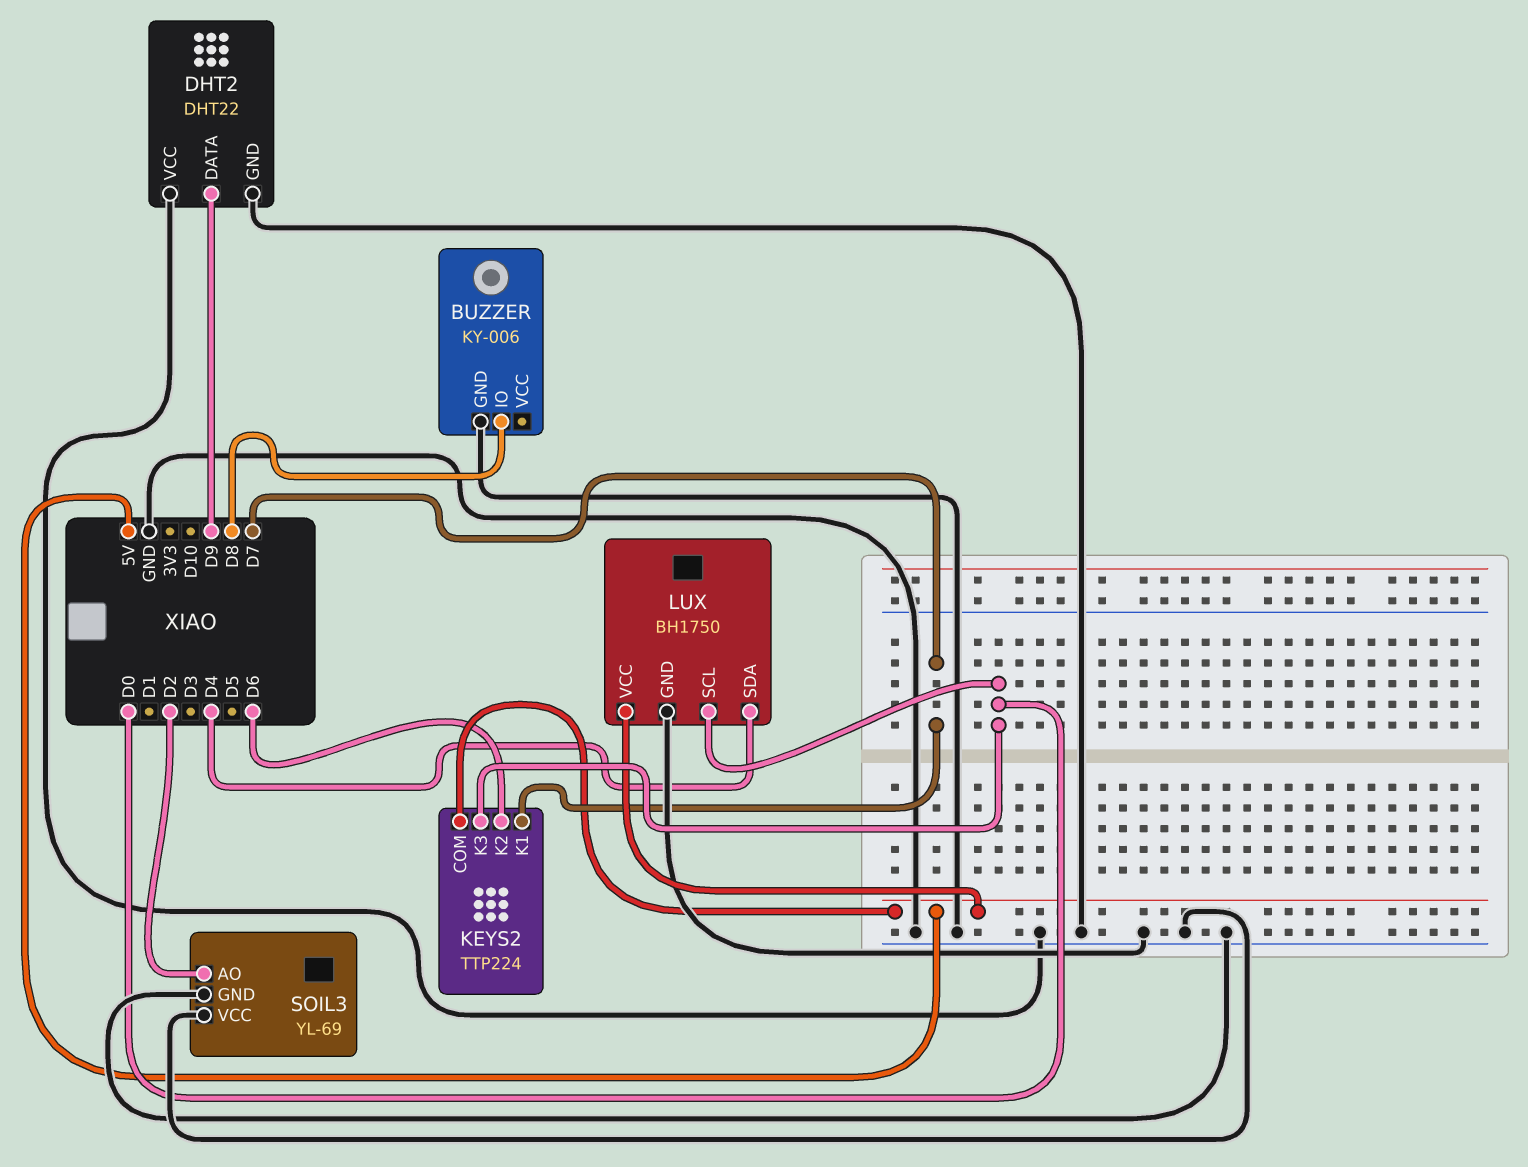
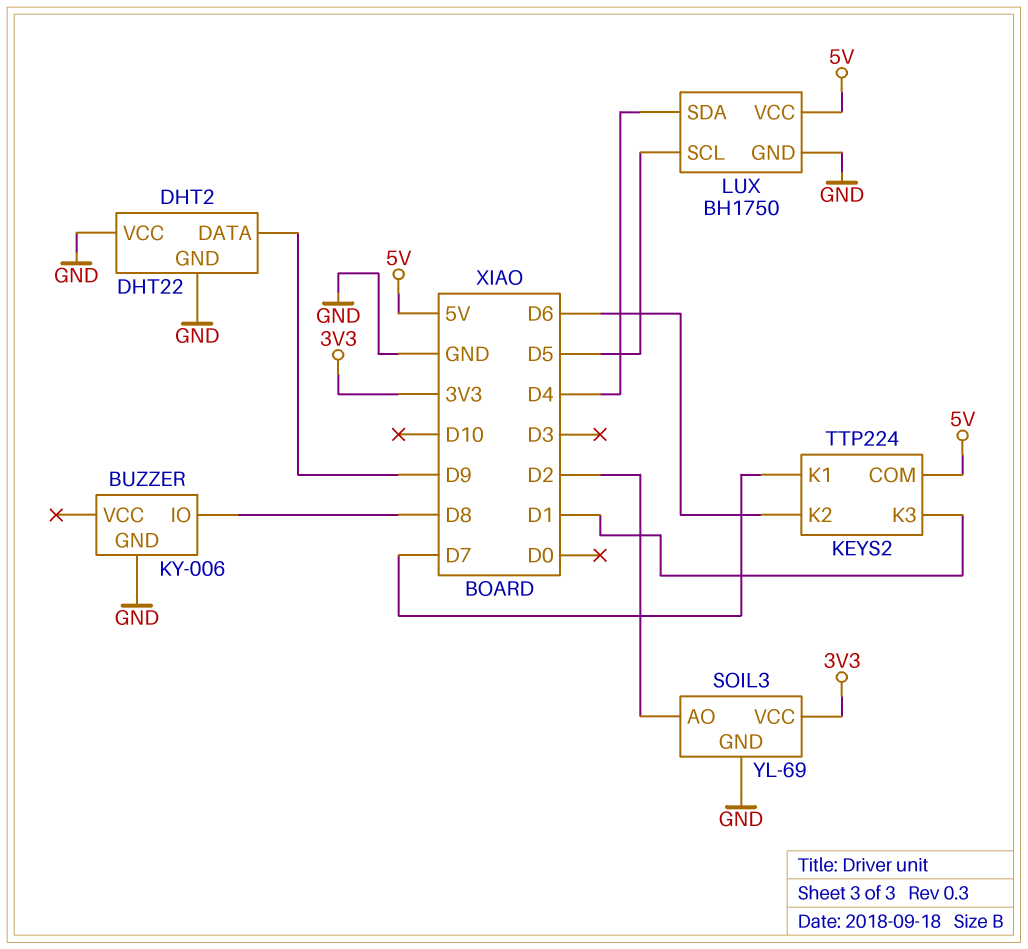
KEYS2 pin K3: D0 -> D1
LUX pin SCL: D0 -> D5
SOIL3 pin VCC: GND -> 3V3

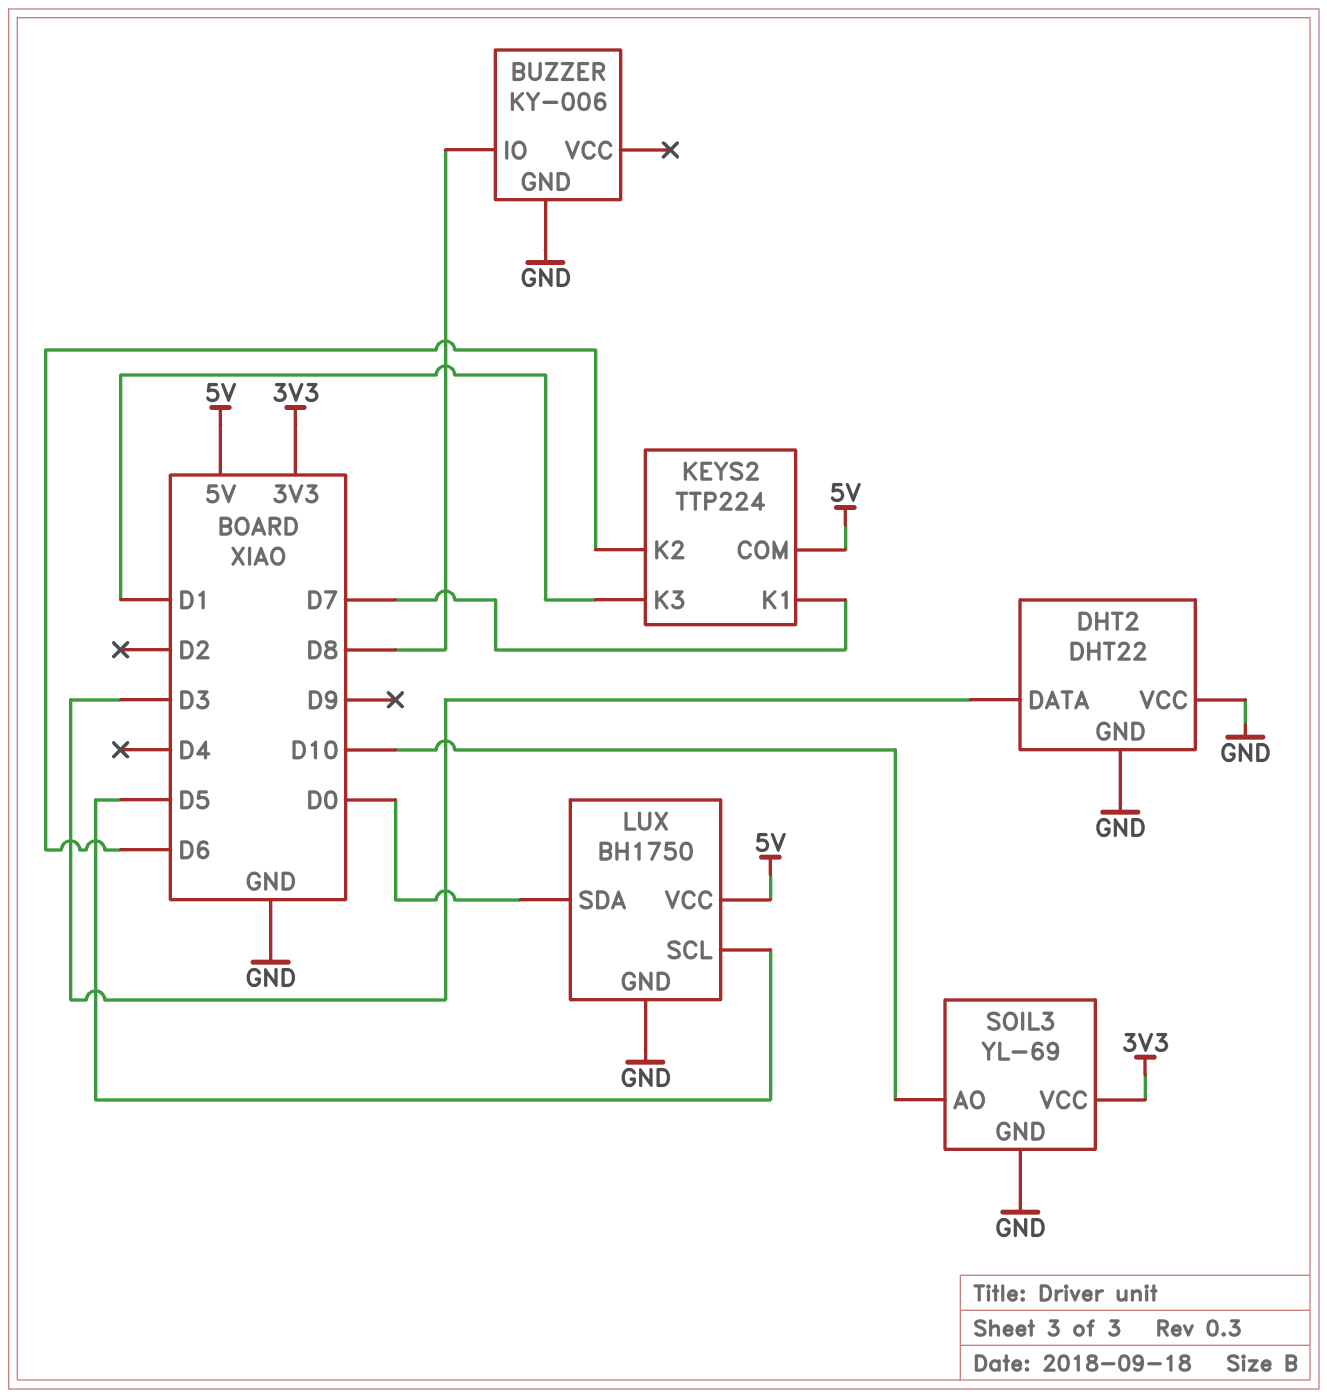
DHT2 pin DATA: D9 -> D3
LUX pin SDA: D4 -> D0
SOIL3 pin AO: D2 -> D10

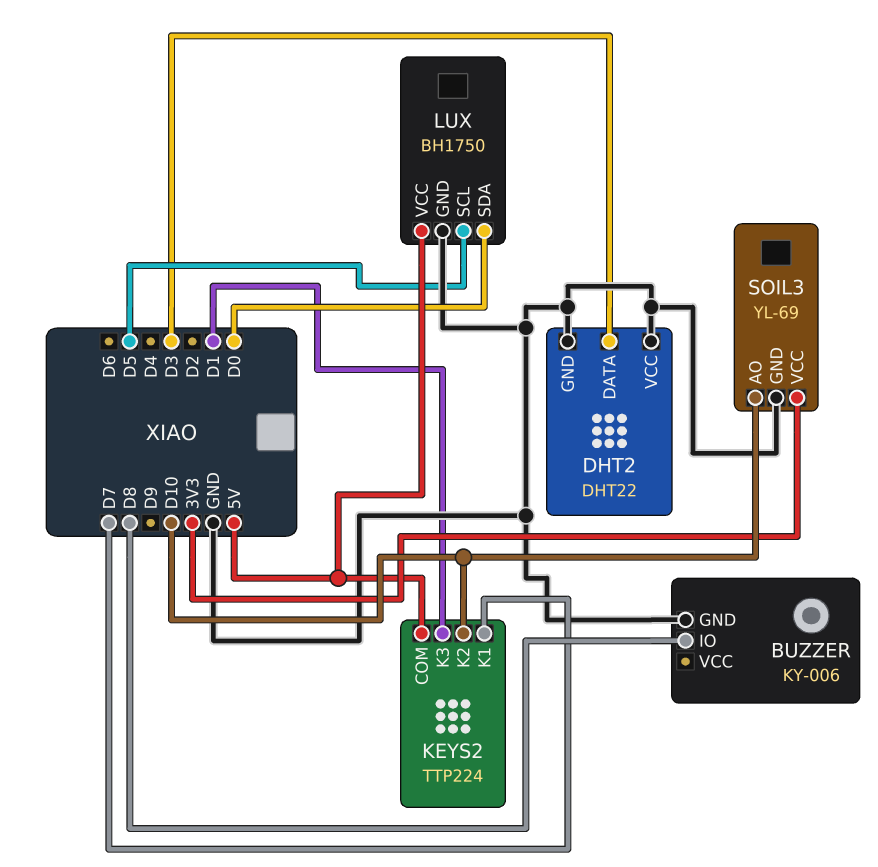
KEYS2 pin K2: D6 -> D10

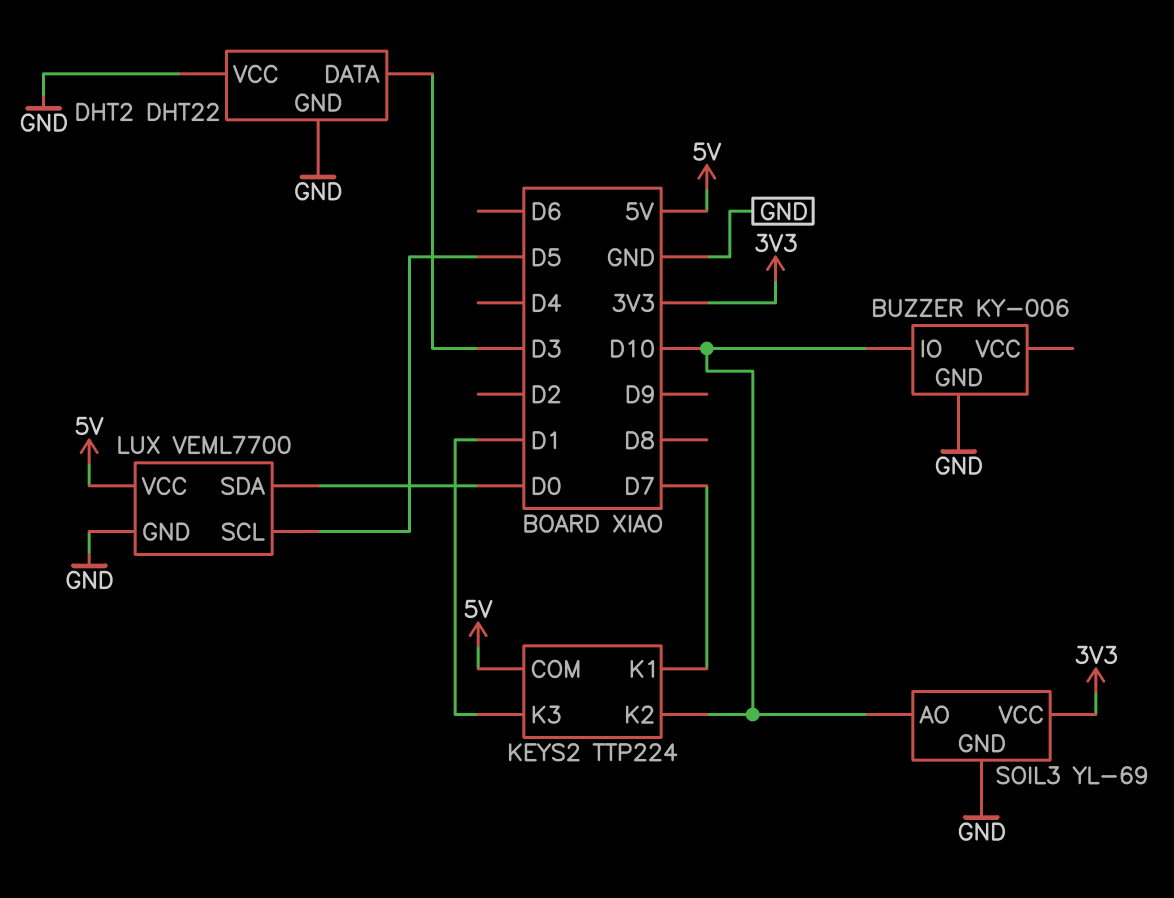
BUZZER pin IO: D8 -> D10
LUX: BH1750 -> VEML7700

